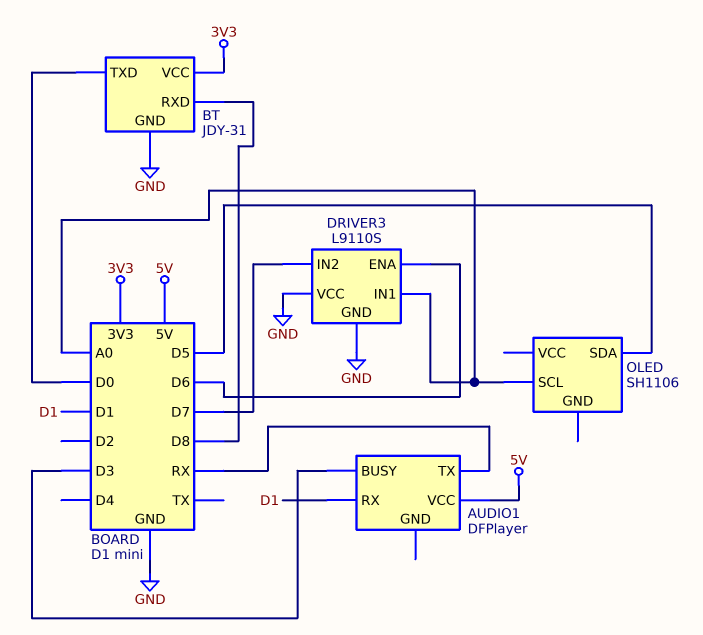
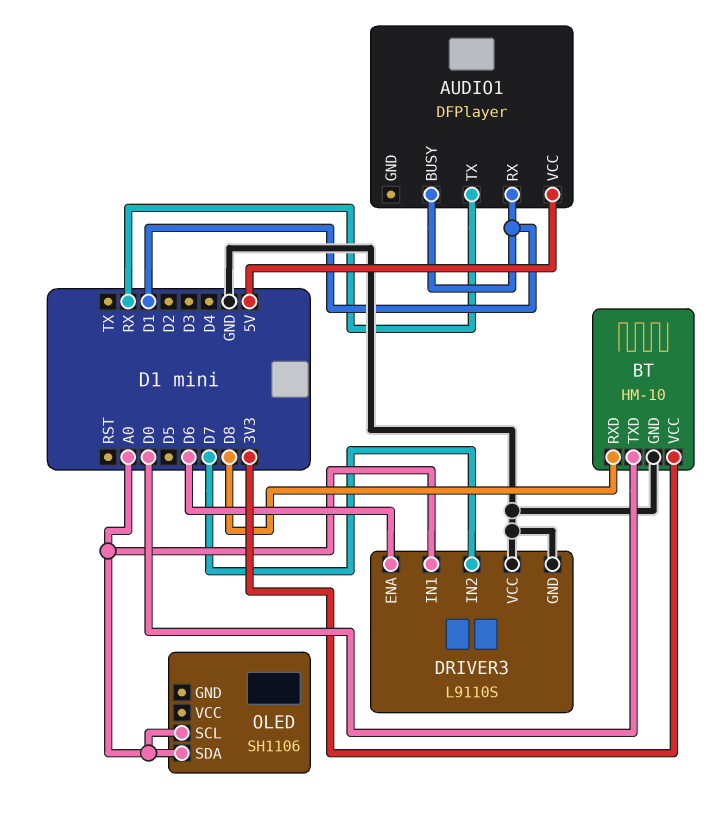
AUDIO1 pin BUSY: D3 -> D1
BT: JDY-31 -> HM-10
OLED pin SDA: D5 -> A0

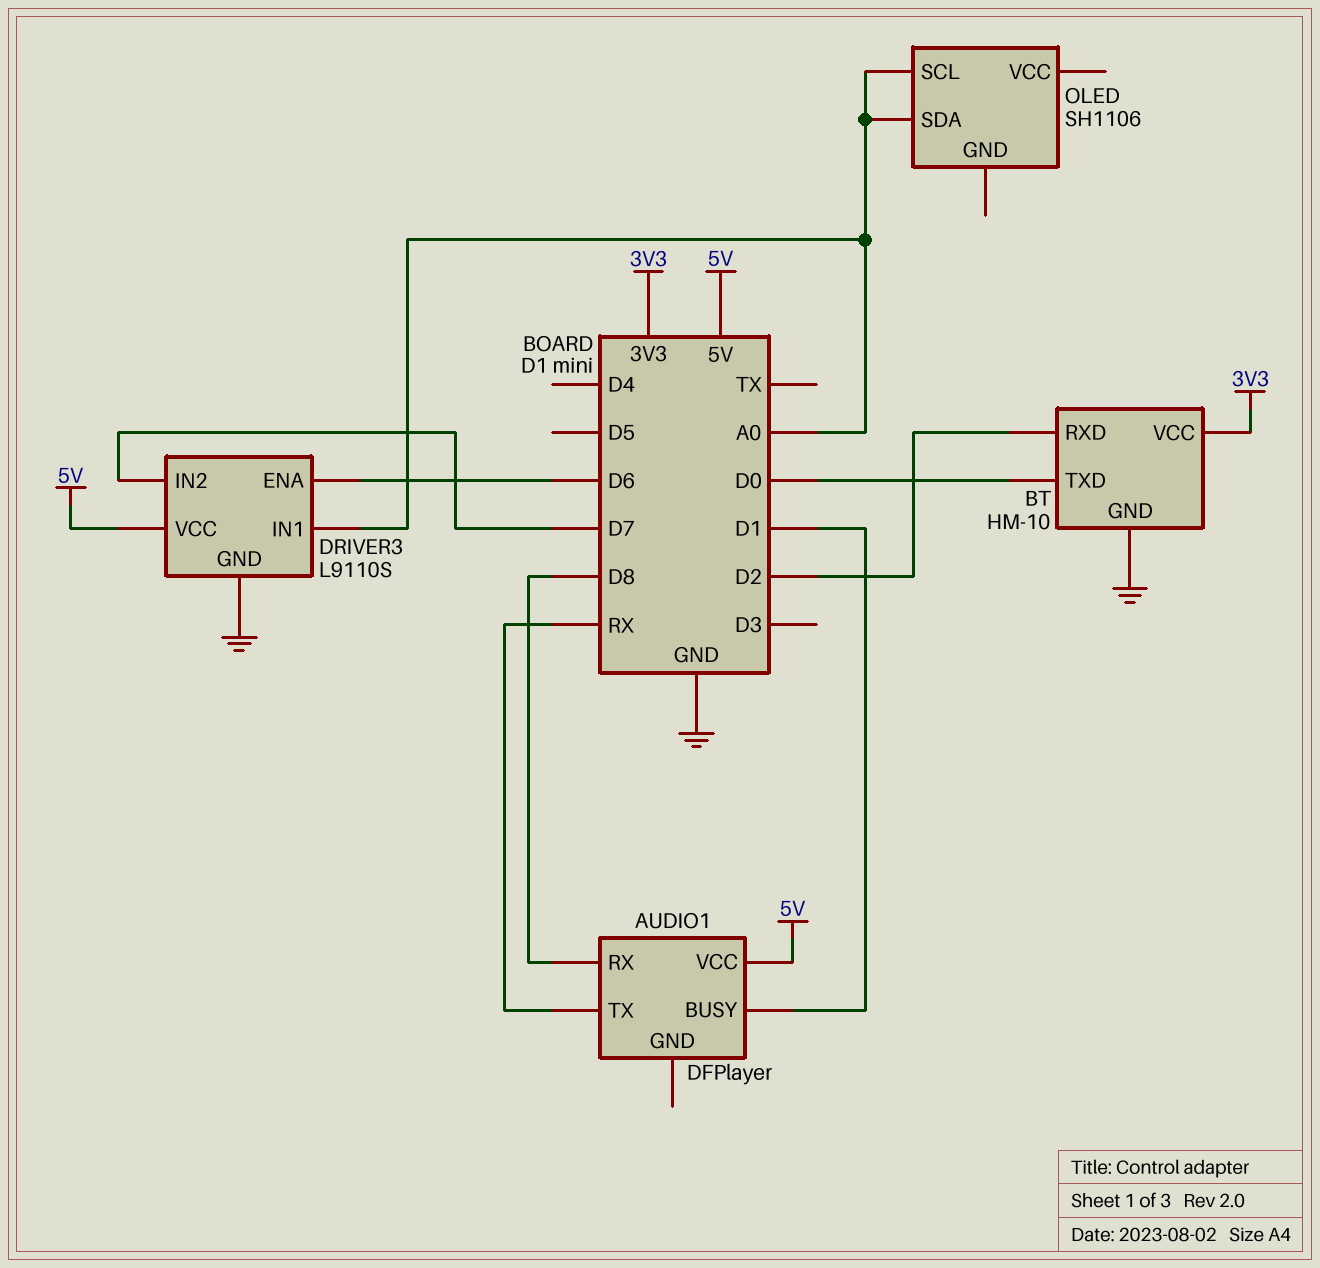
AUDIO1 pin RX: D1 -> D8
BT pin RXD: D8 -> D2
DRIVER3 pin VCC: GND -> 5V

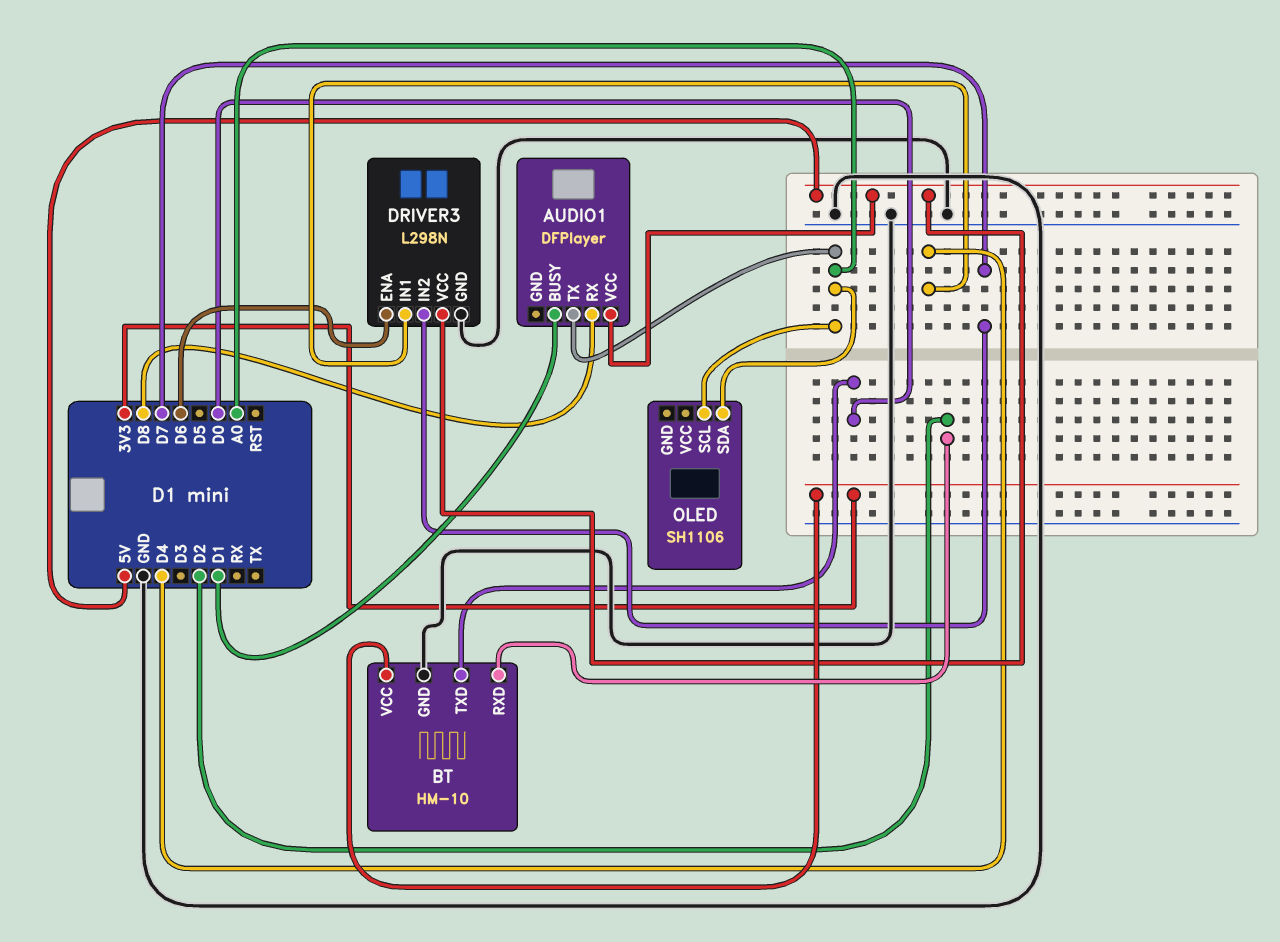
AUDIO1 pin TX: RX -> A0
DRIVER3: L9110S -> L298N
DRIVER3 pin IN1: A0 -> D4

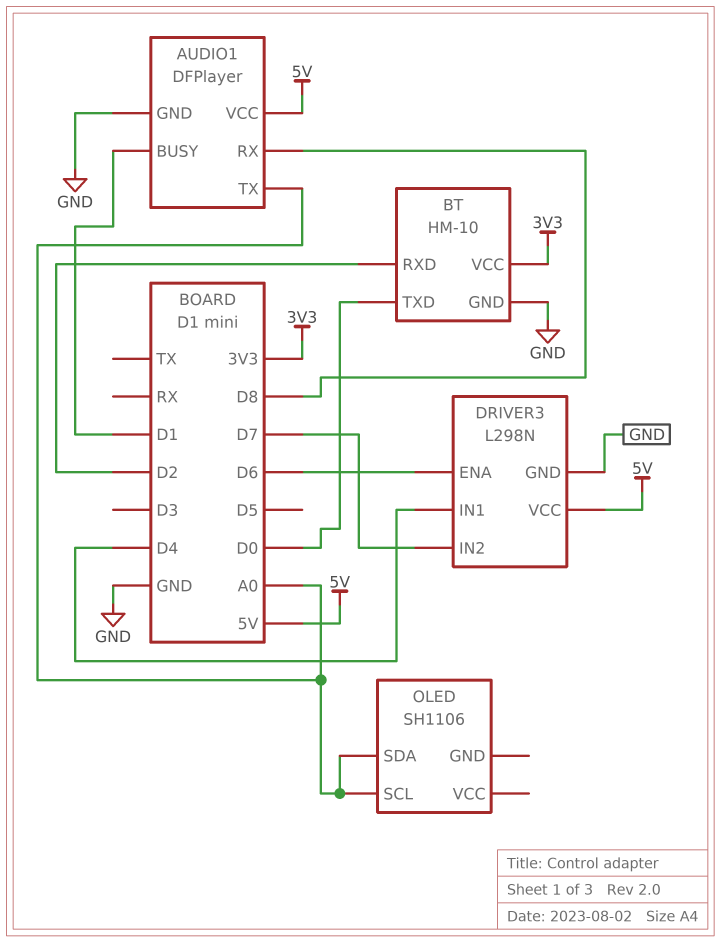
AUDIO1 pin GND: none -> GND

